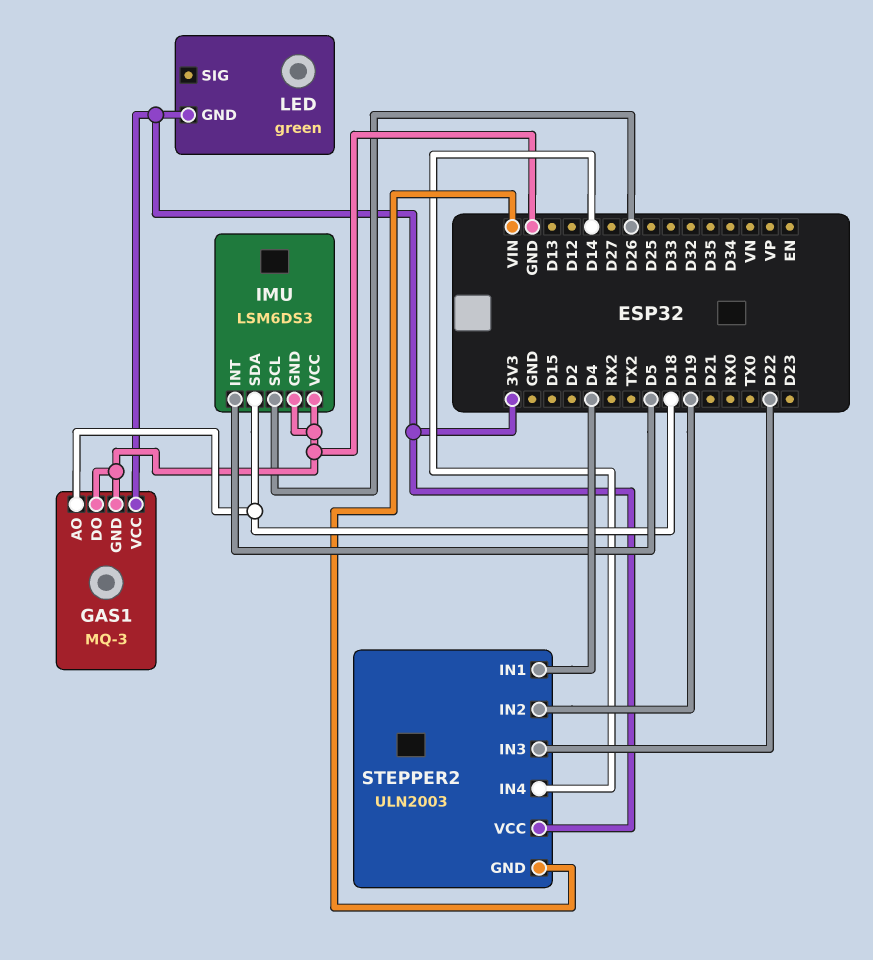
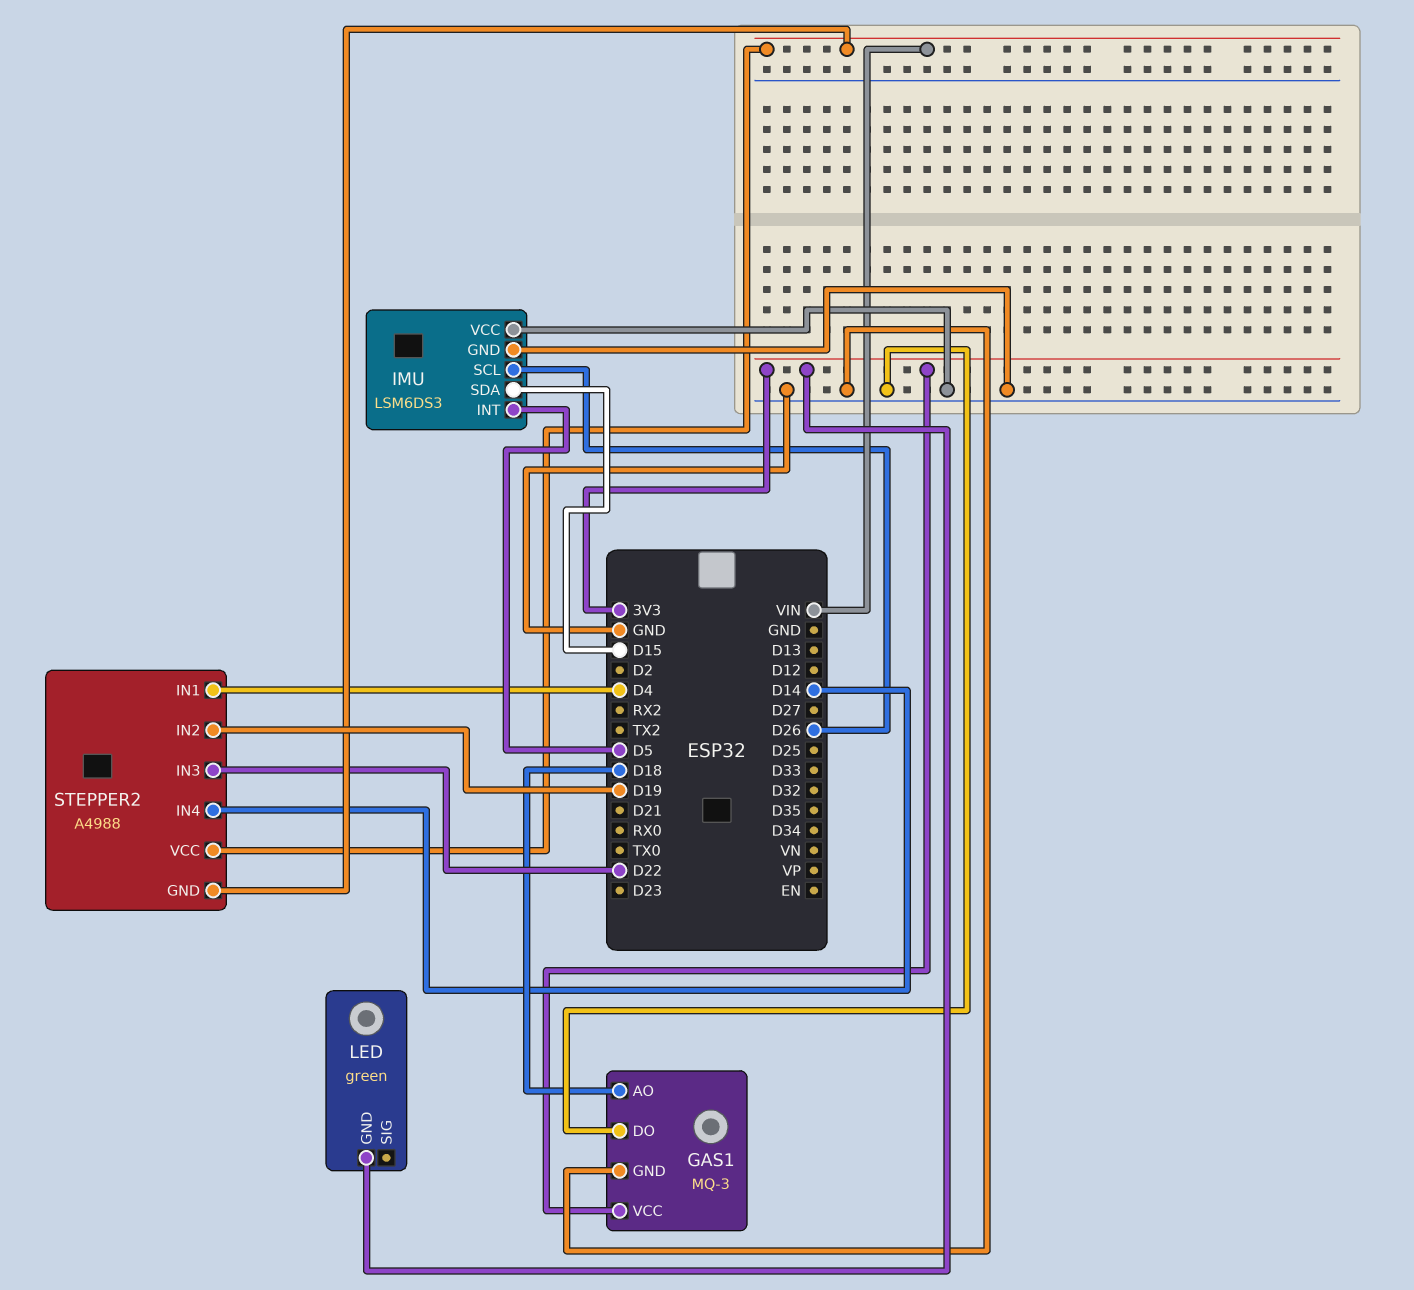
IMU pin SDA: D18 -> D15
STEPPER2: ULN2003 -> A4988
STEPPER2 pin VCC: 3V3 -> VIN

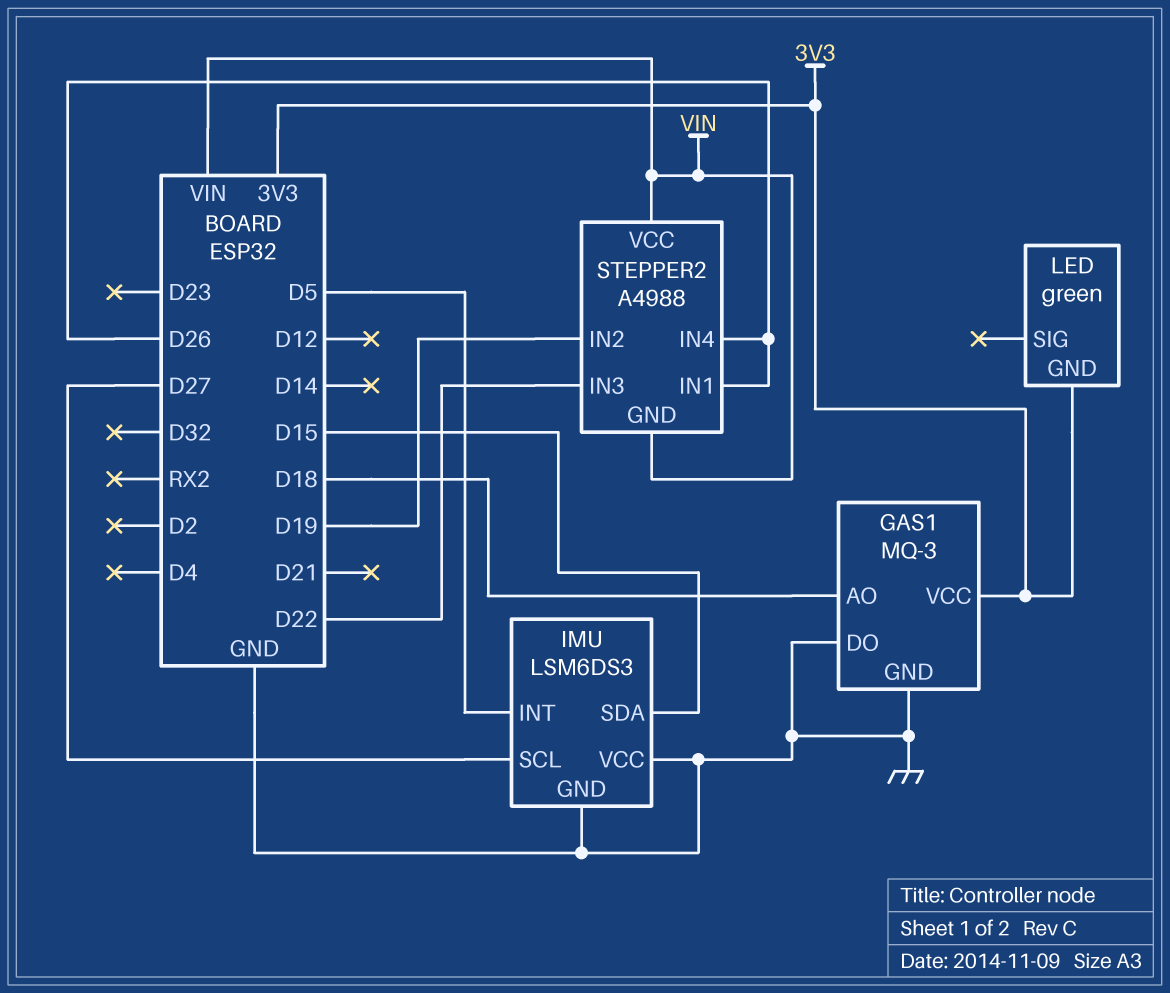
IMU pin SCL: D26 -> D27
STEPPER2 pin IN1: D4 -> D26
STEPPER2 pin IN4: D14 -> D26

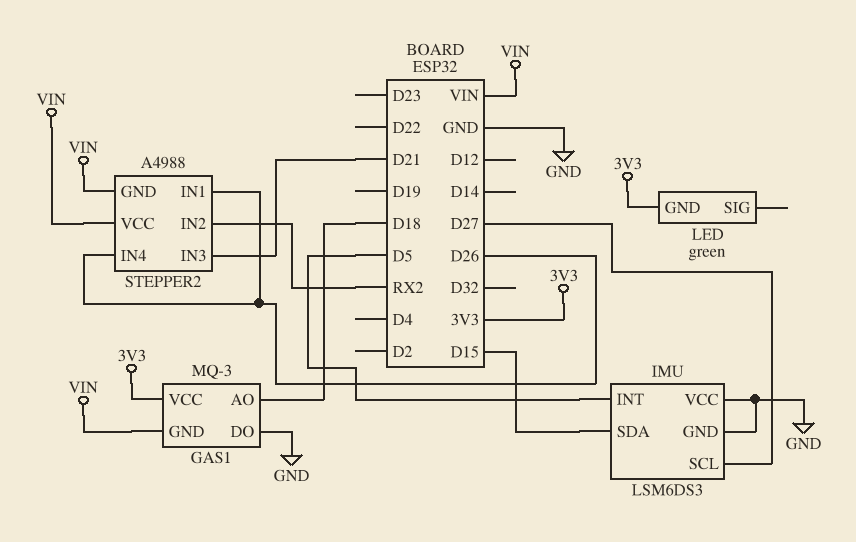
GAS1 pin GND: GND -> VIN
STEPPER2 pin IN2: D19 -> RX2
STEPPER2 pin IN3: D22 -> D21

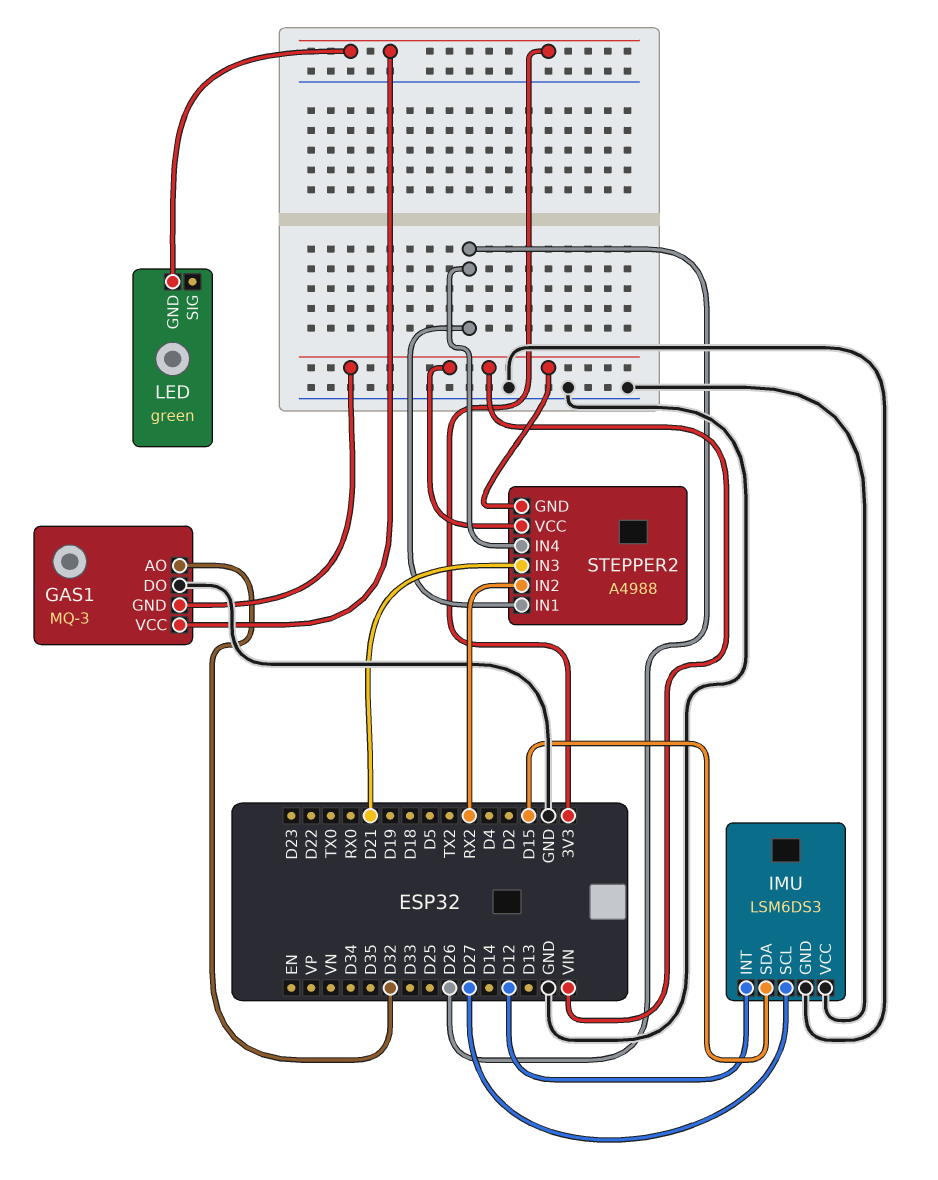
GAS1 pin AO: D18 -> D32
IMU pin INT: D5 -> D12

